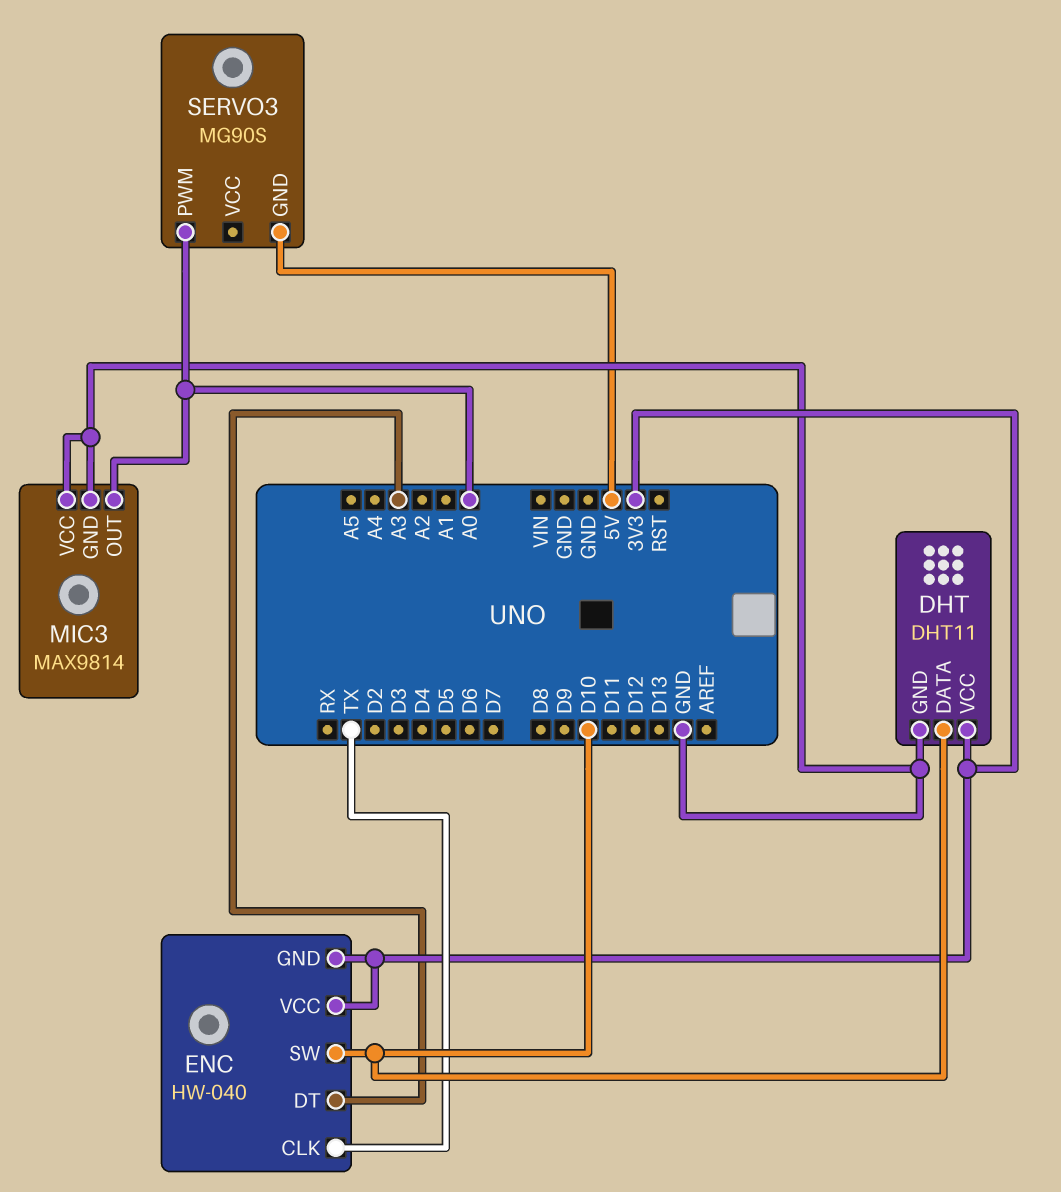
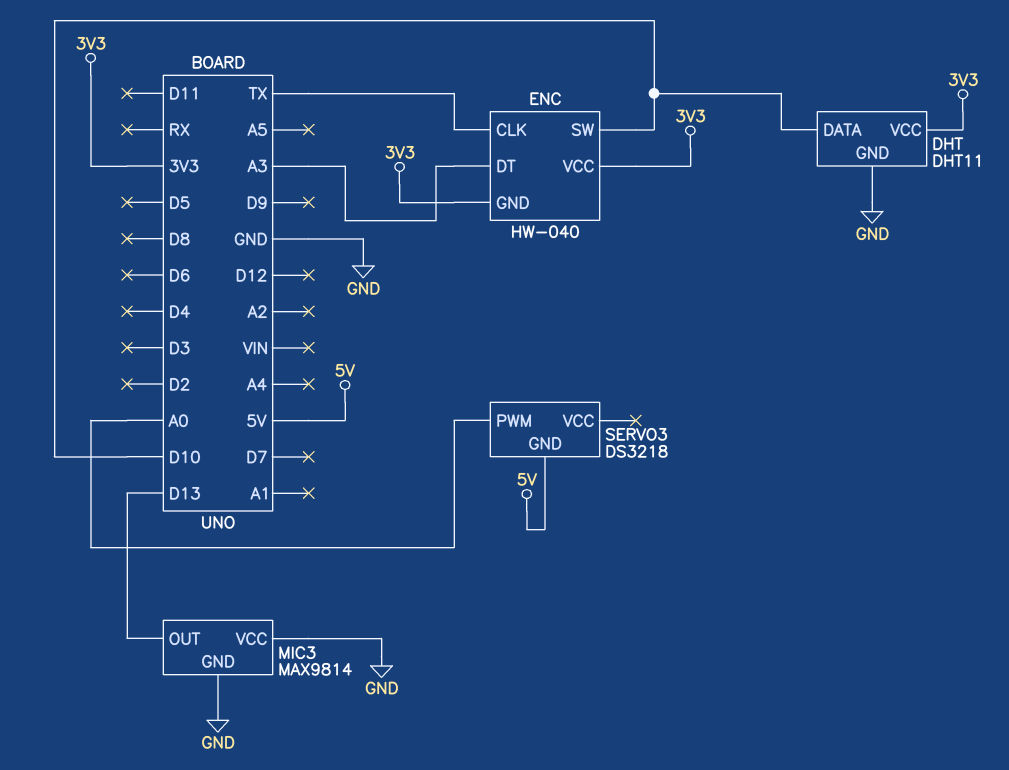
MIC3 pin OUT: A0 -> D13
SERVO3: MG90S -> DS3218

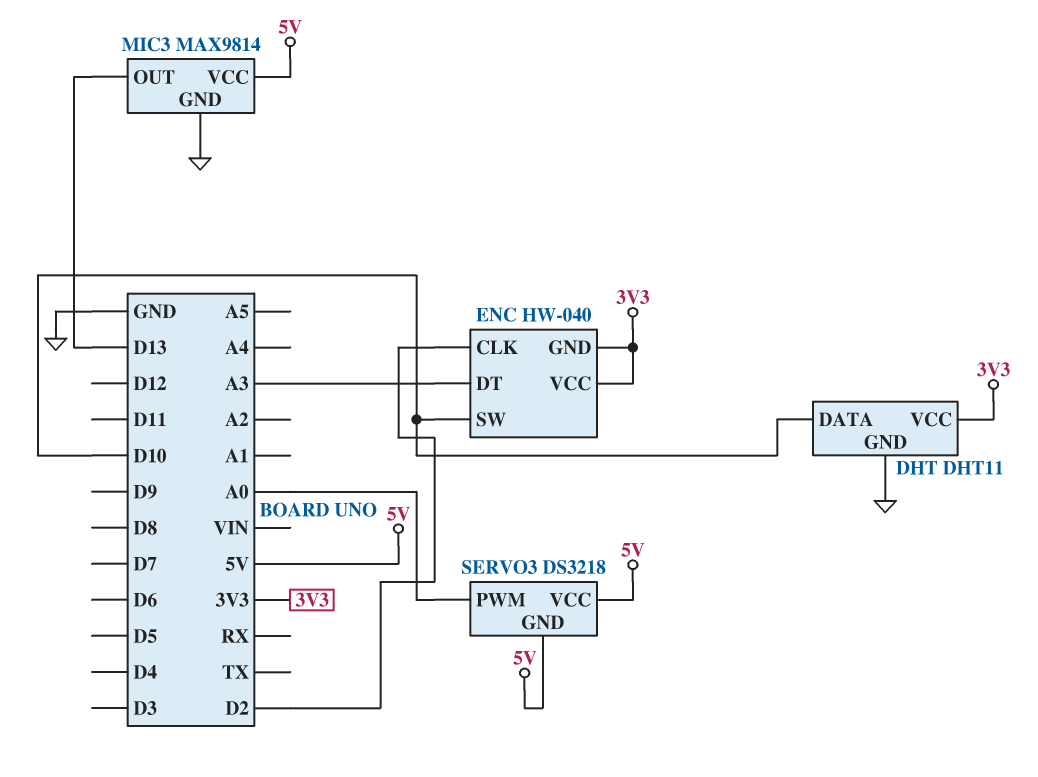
ENC pin CLK: TX -> D2
MIC3 pin VCC: GND -> 5V
SERVO3 pin VCC: none -> 5V

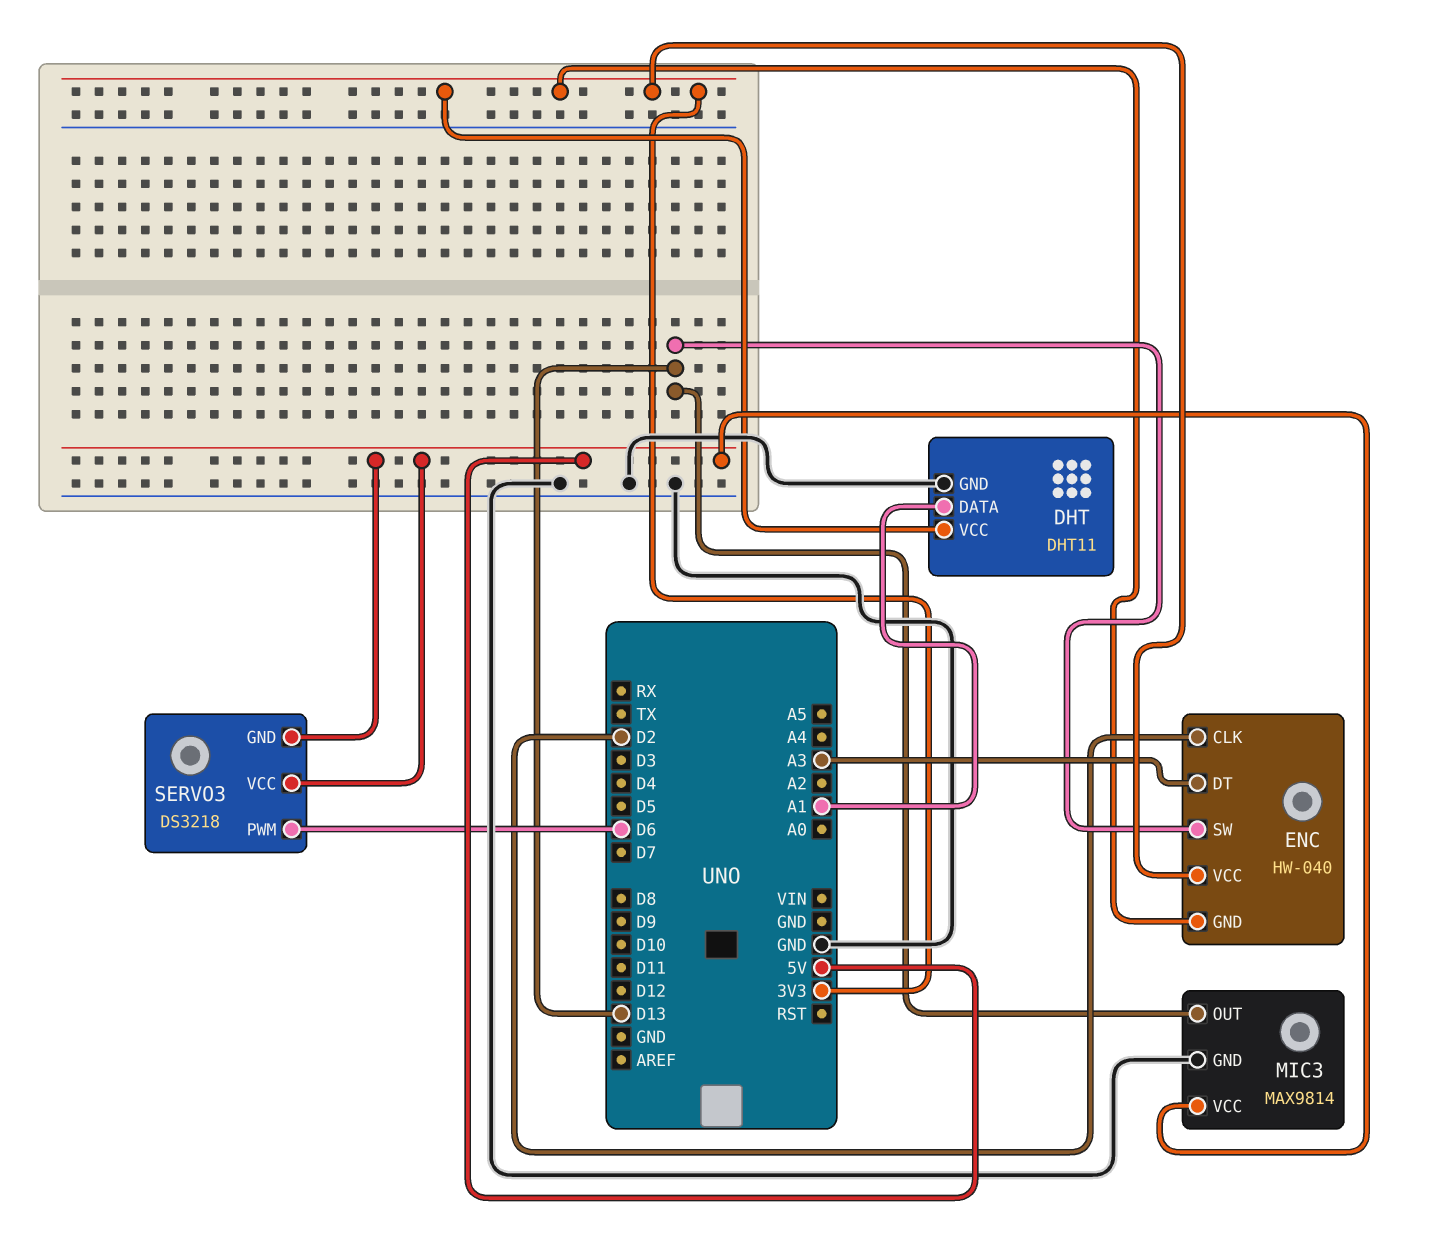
DHT pin DATA: D10 -> A1
ENC pin SW: D10 -> D13
SERVO3 pin PWM: A0 -> D6

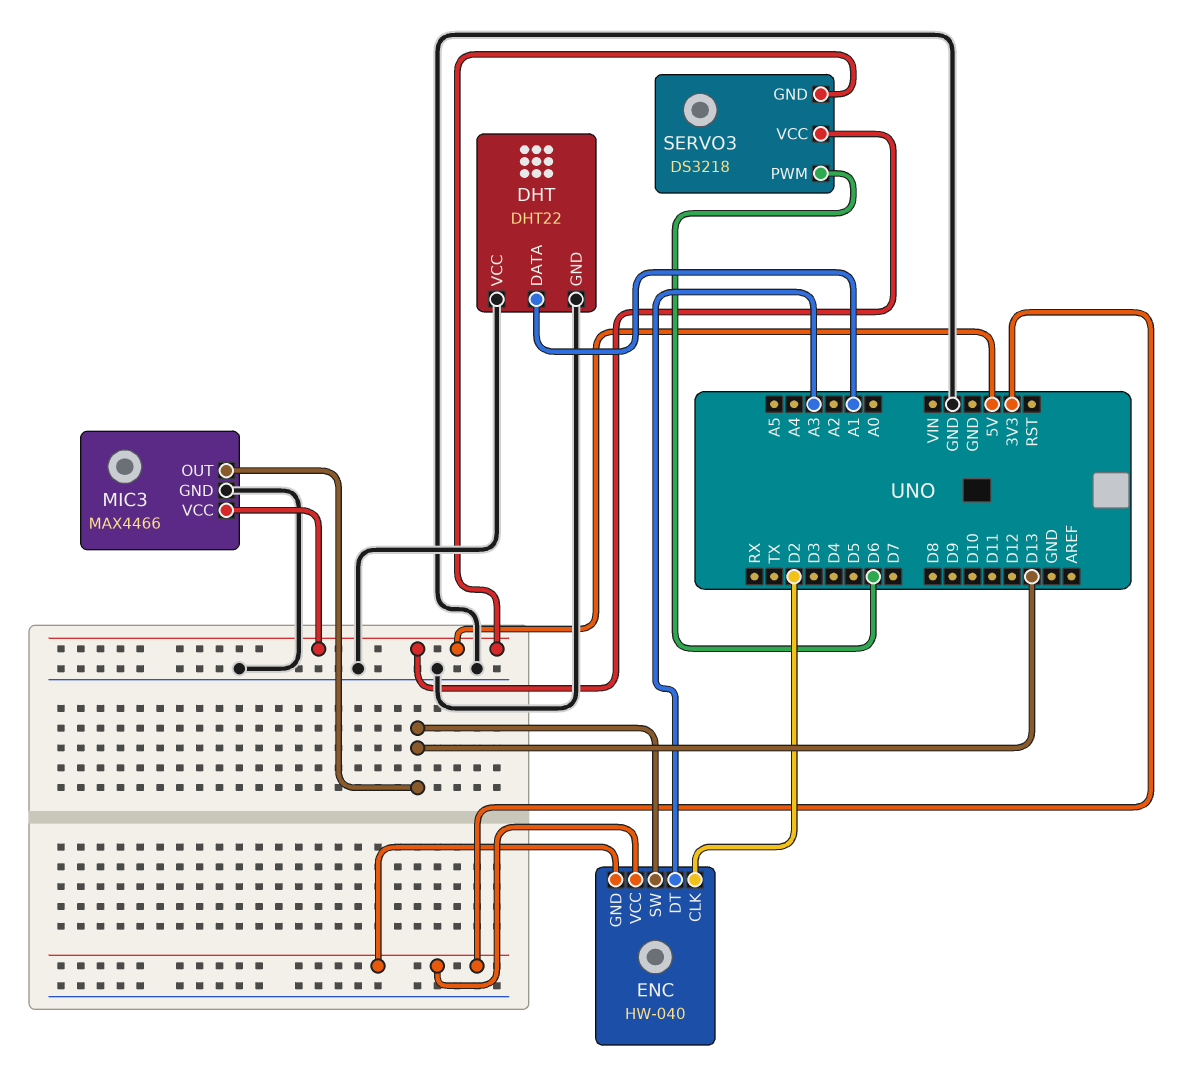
DHT: DHT11 -> DHT22
DHT pin VCC: 3V3 -> GND
MIC3: MAX9814 -> MAX4466

